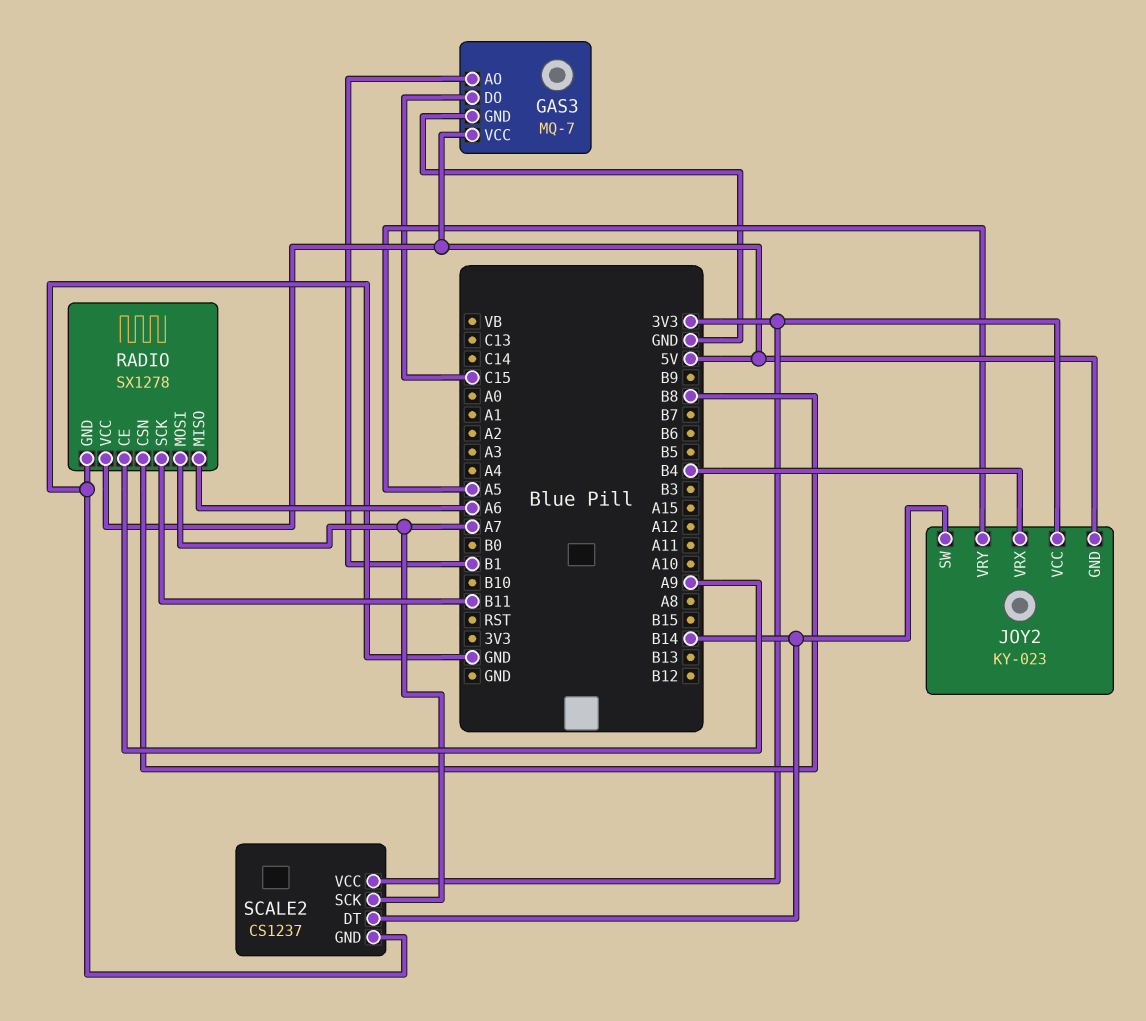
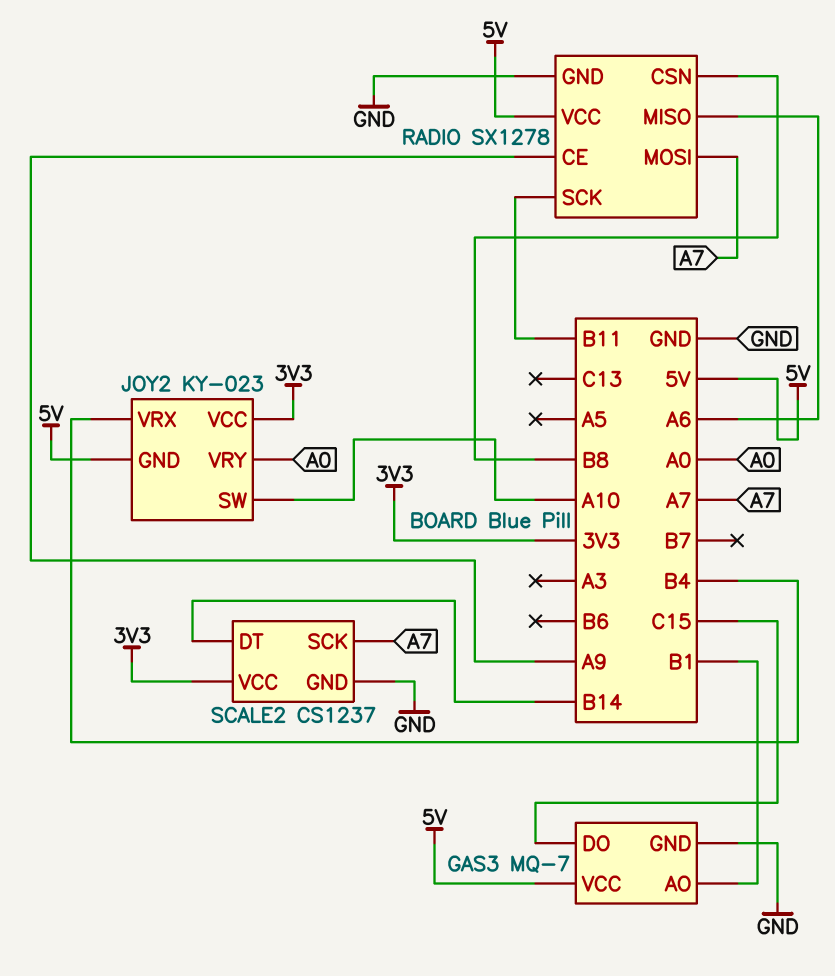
JOY2 pin SW: B14 -> A10
JOY2 pin VRY: A5 -> A0

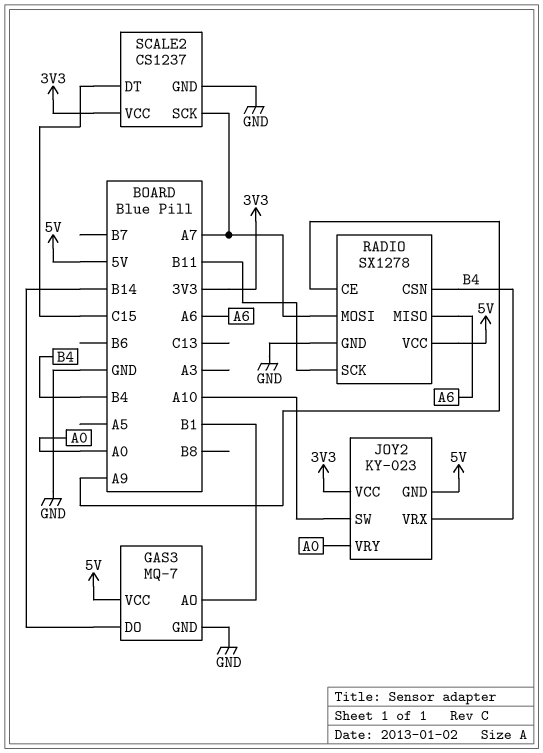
GAS3 pin DO: C15 -> B14
RADIO pin CSN: B8 -> B4
SCALE2 pin DT: B14 -> C15

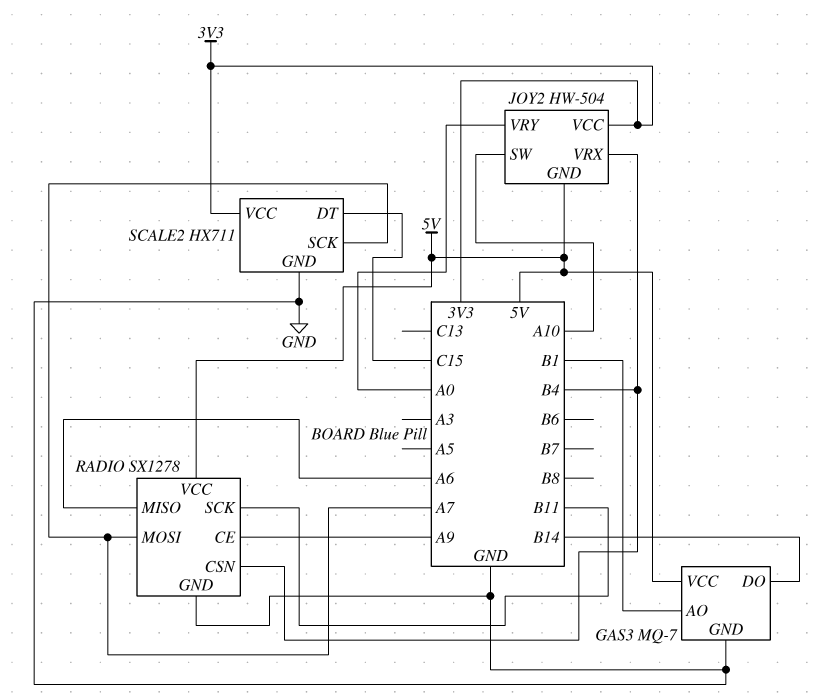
JOY2: KY-023 -> HW-504
SCALE2: CS1237 -> HX711

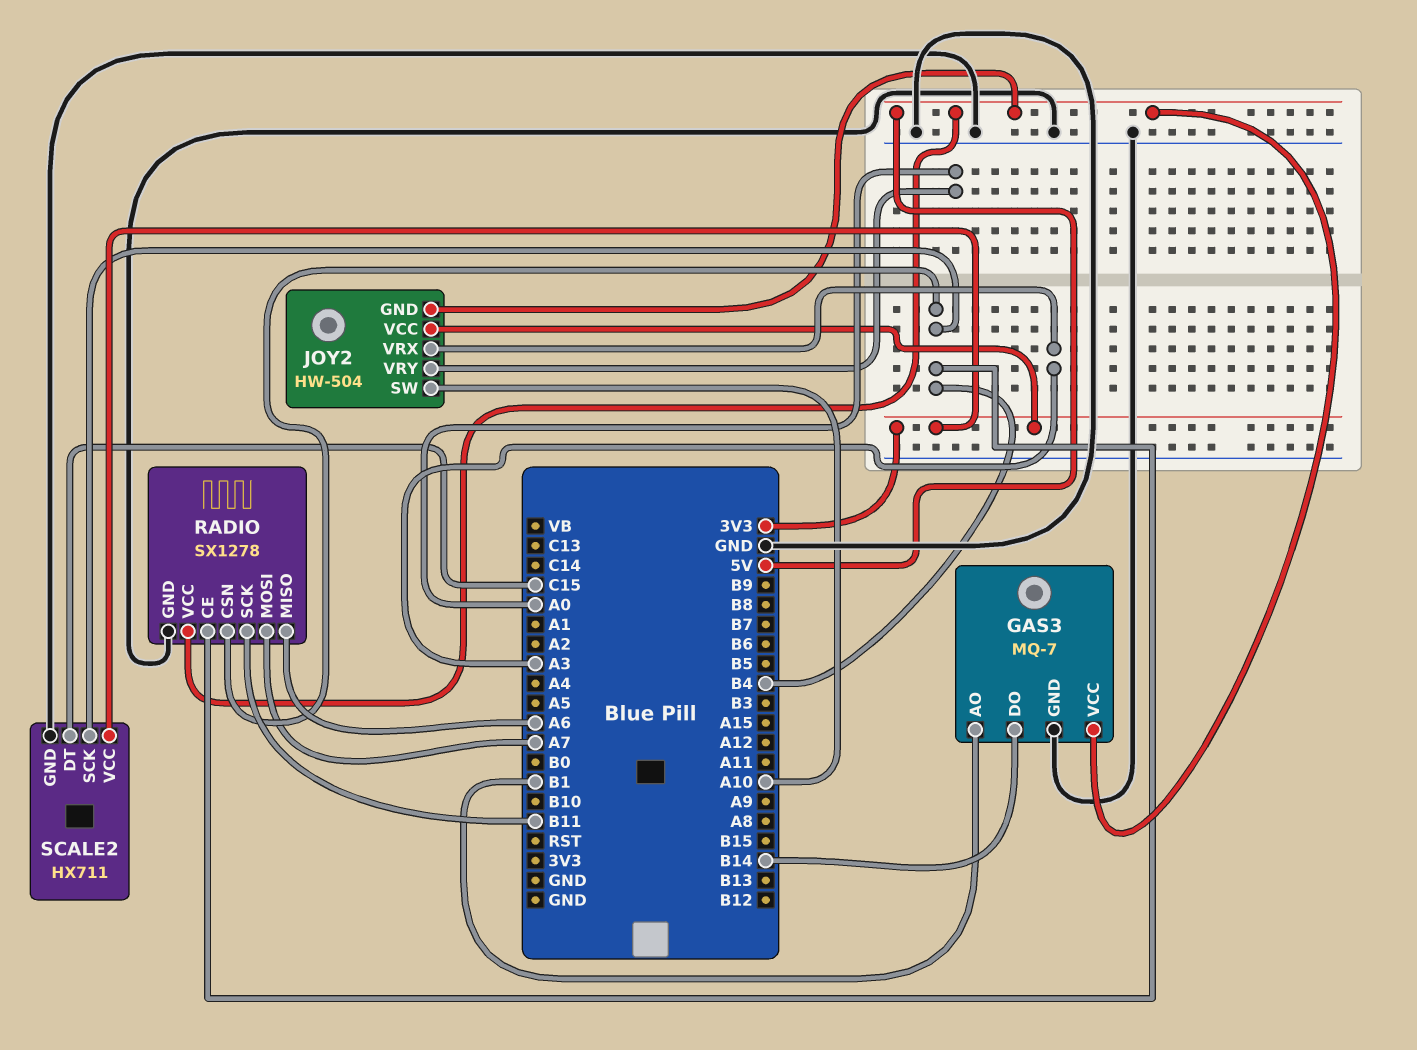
JOY2 pin VRX: B4 -> A3
RADIO pin CE: A9 -> B4
SCALE2 pin SCK: A7 -> B4

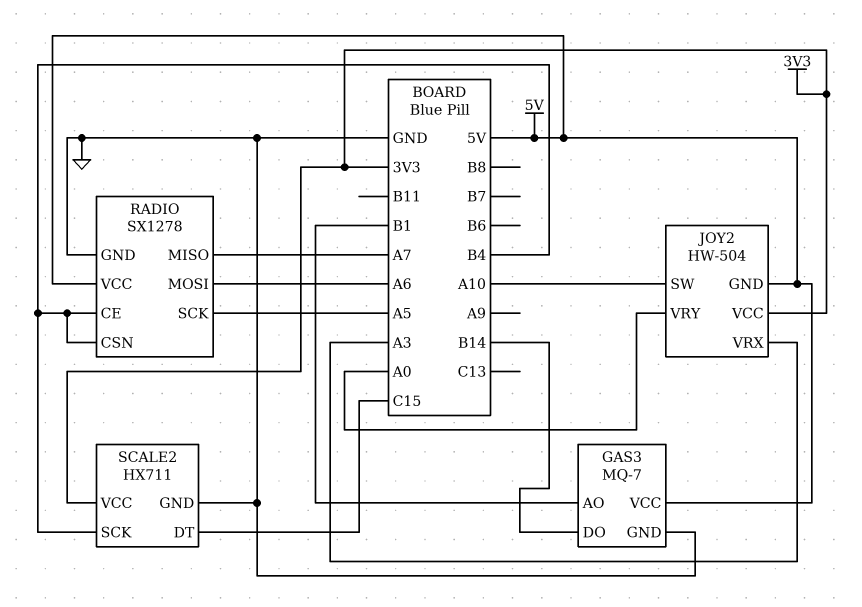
RADIO pin MISO: A6 -> A7
RADIO pin MOSI: A7 -> A6
RADIO pin SCK: B11 -> A5

